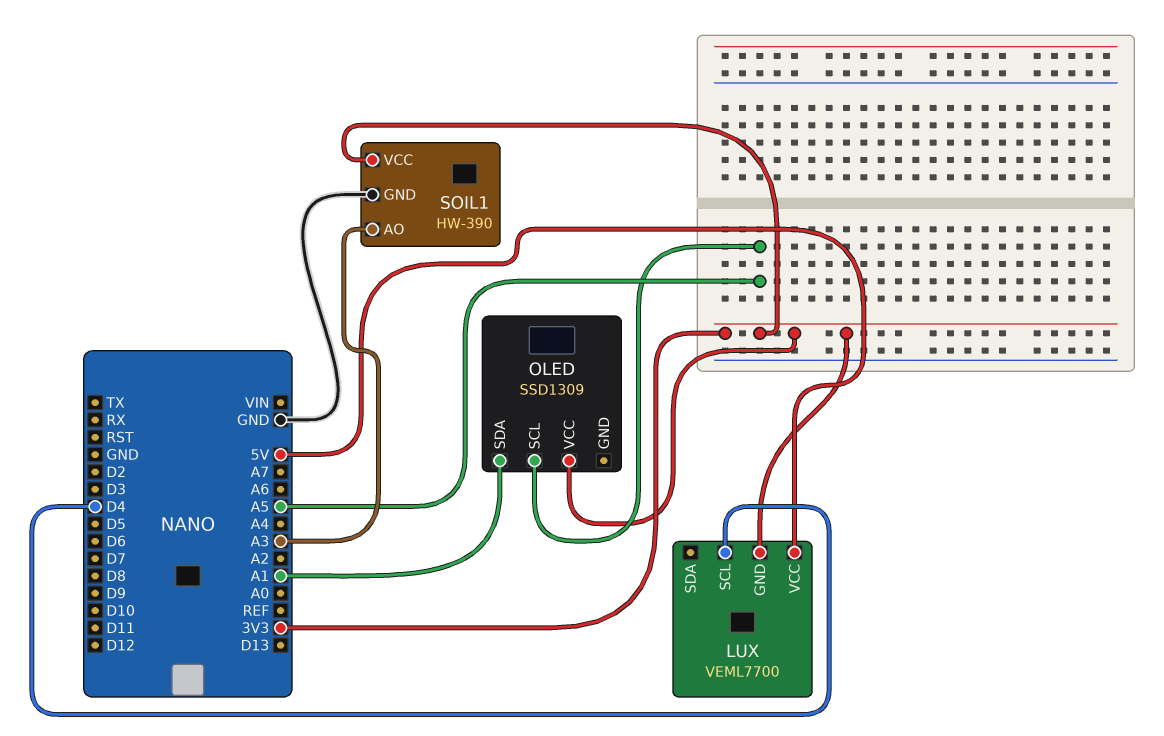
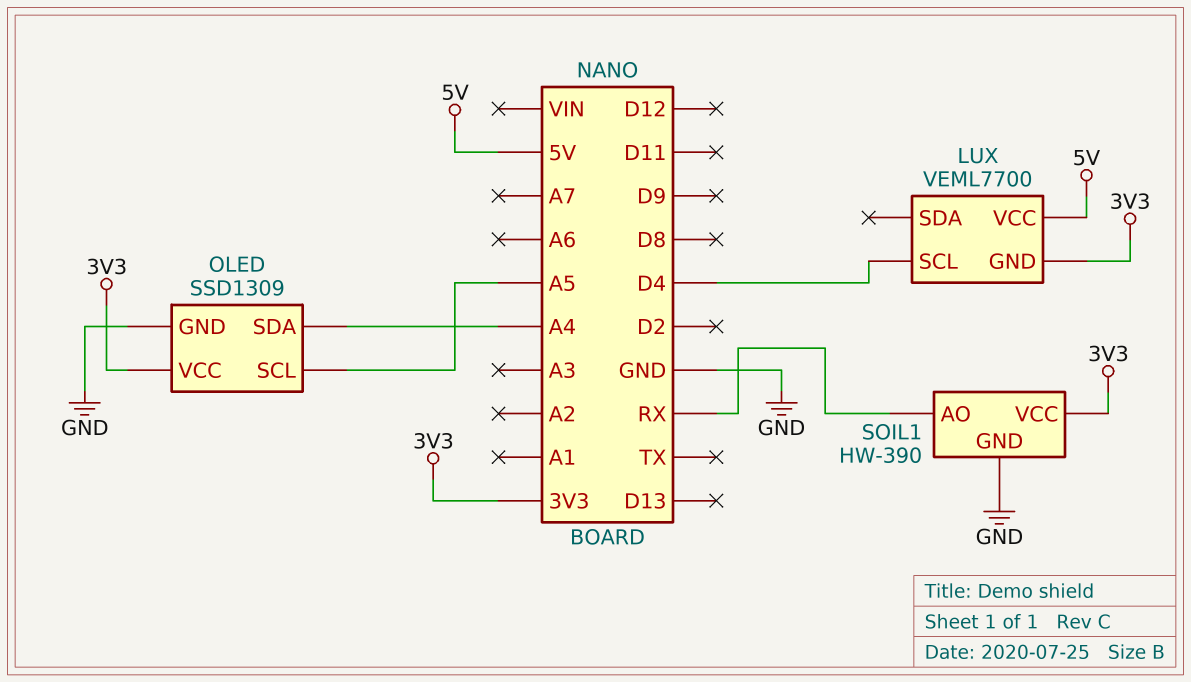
OLED pin GND: none -> GND
OLED pin SDA: A1 -> A4
SOIL1 pin AO: A3 -> RX

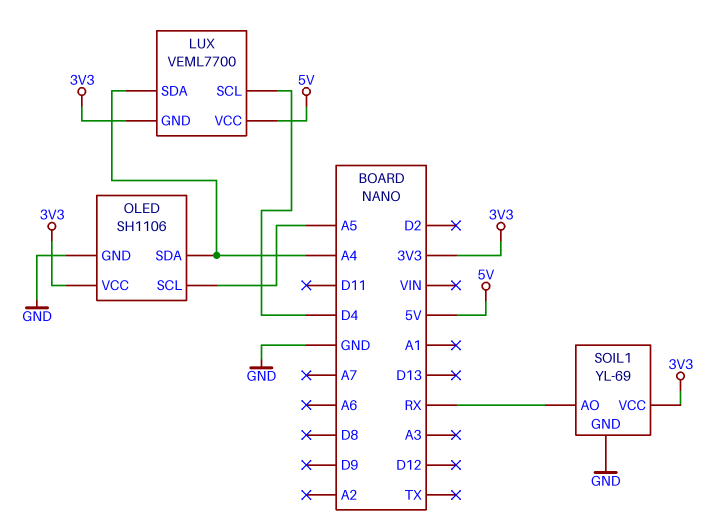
LUX pin SDA: none -> A4
OLED: SSD1309 -> SH1106
SOIL1: HW-390 -> YL-69

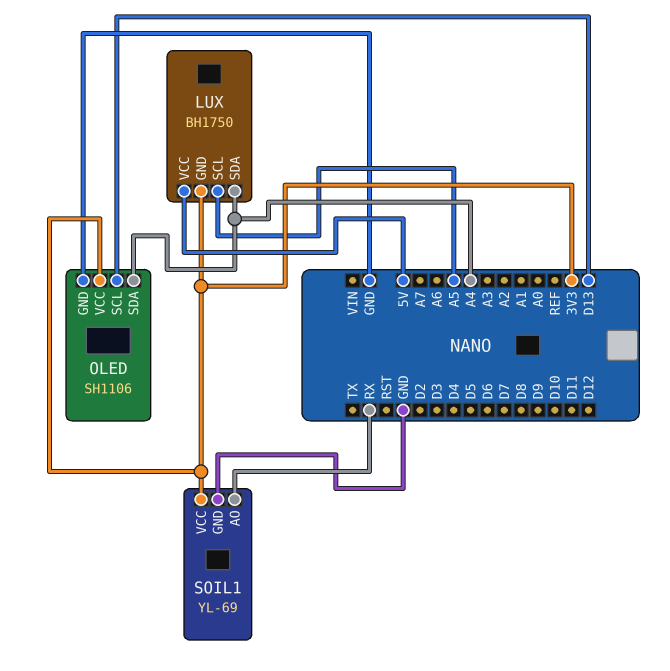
LUX: VEML7700 -> BH1750
LUX pin SCL: D4 -> A5
OLED pin SCL: A5 -> D13

